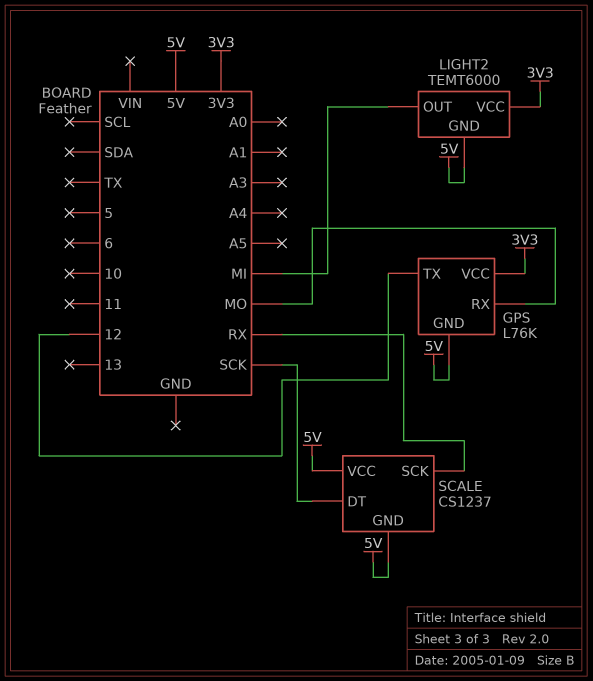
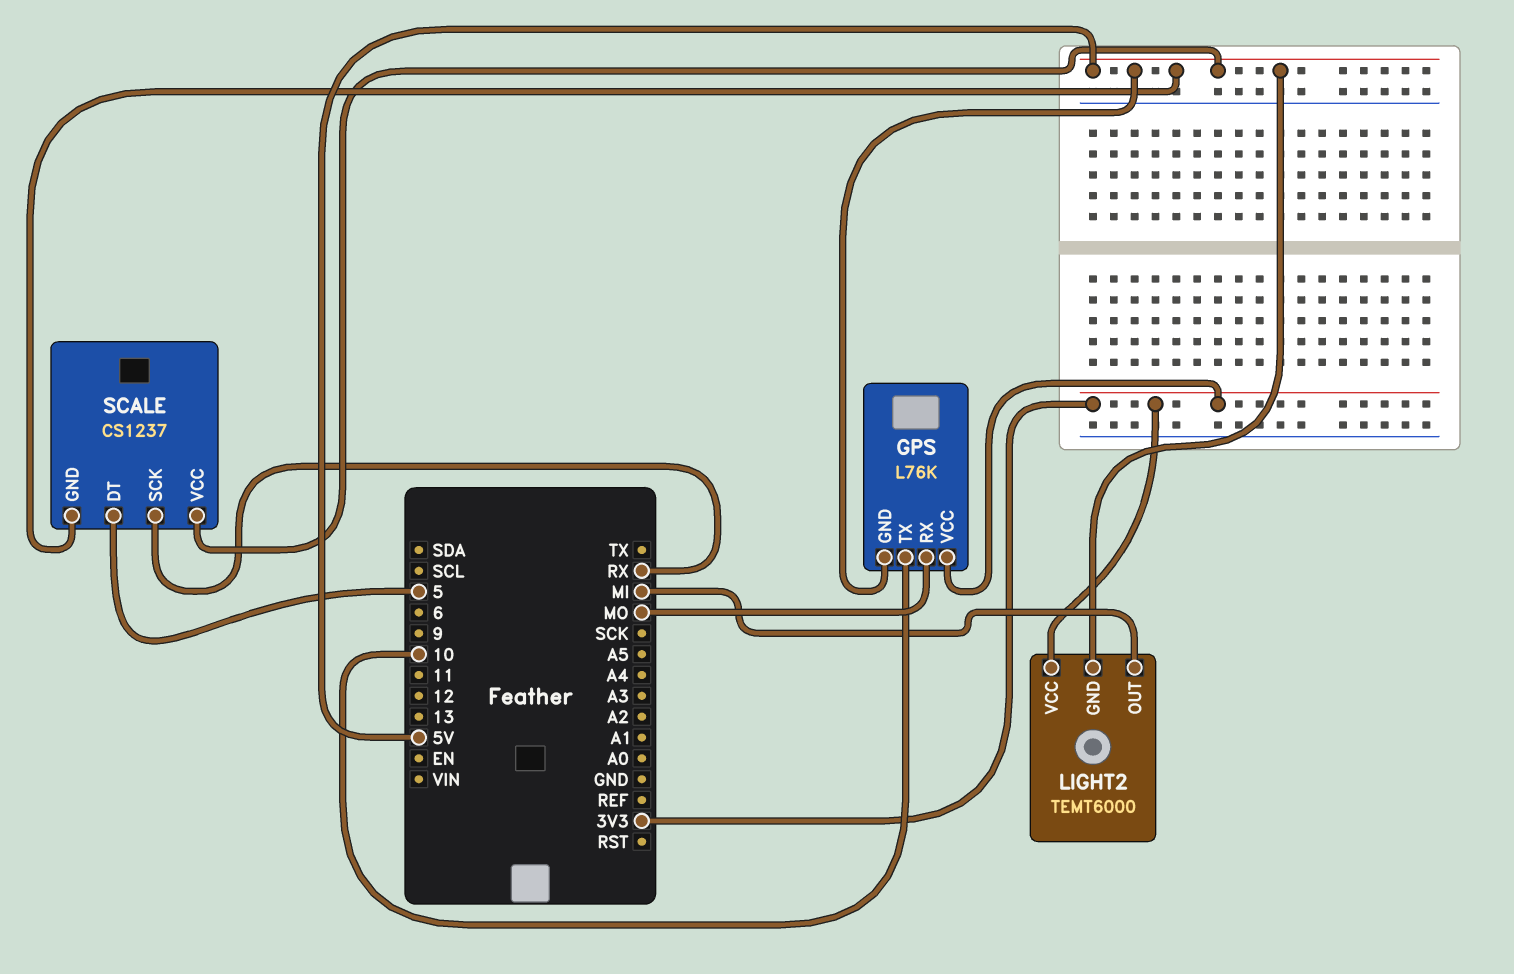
GPS pin TX: 12 -> 10
SCALE pin DT: SCK -> 5

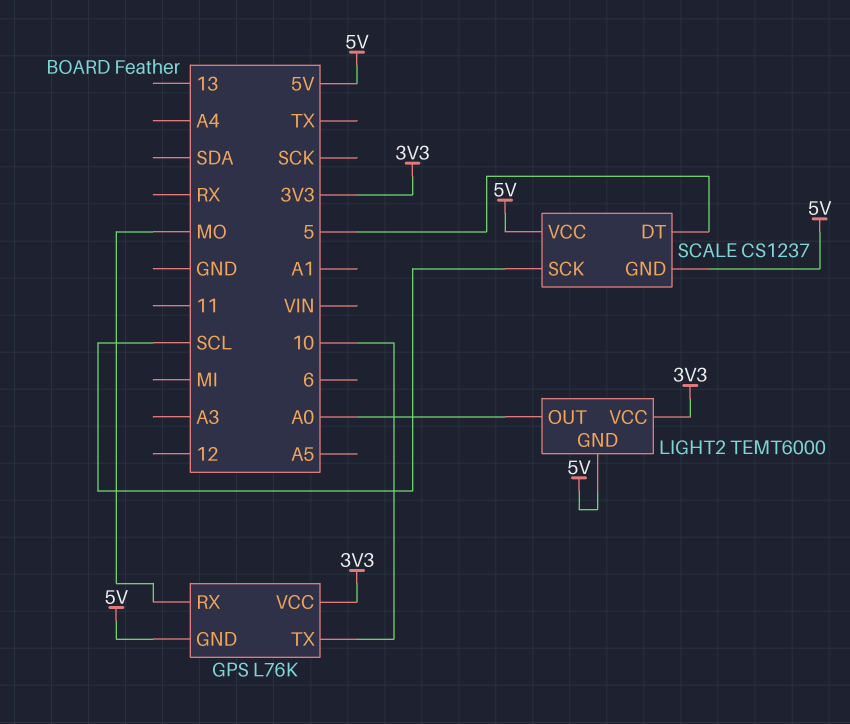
LIGHT2 pin OUT: MI -> A0
SCALE pin SCK: RX -> SCL

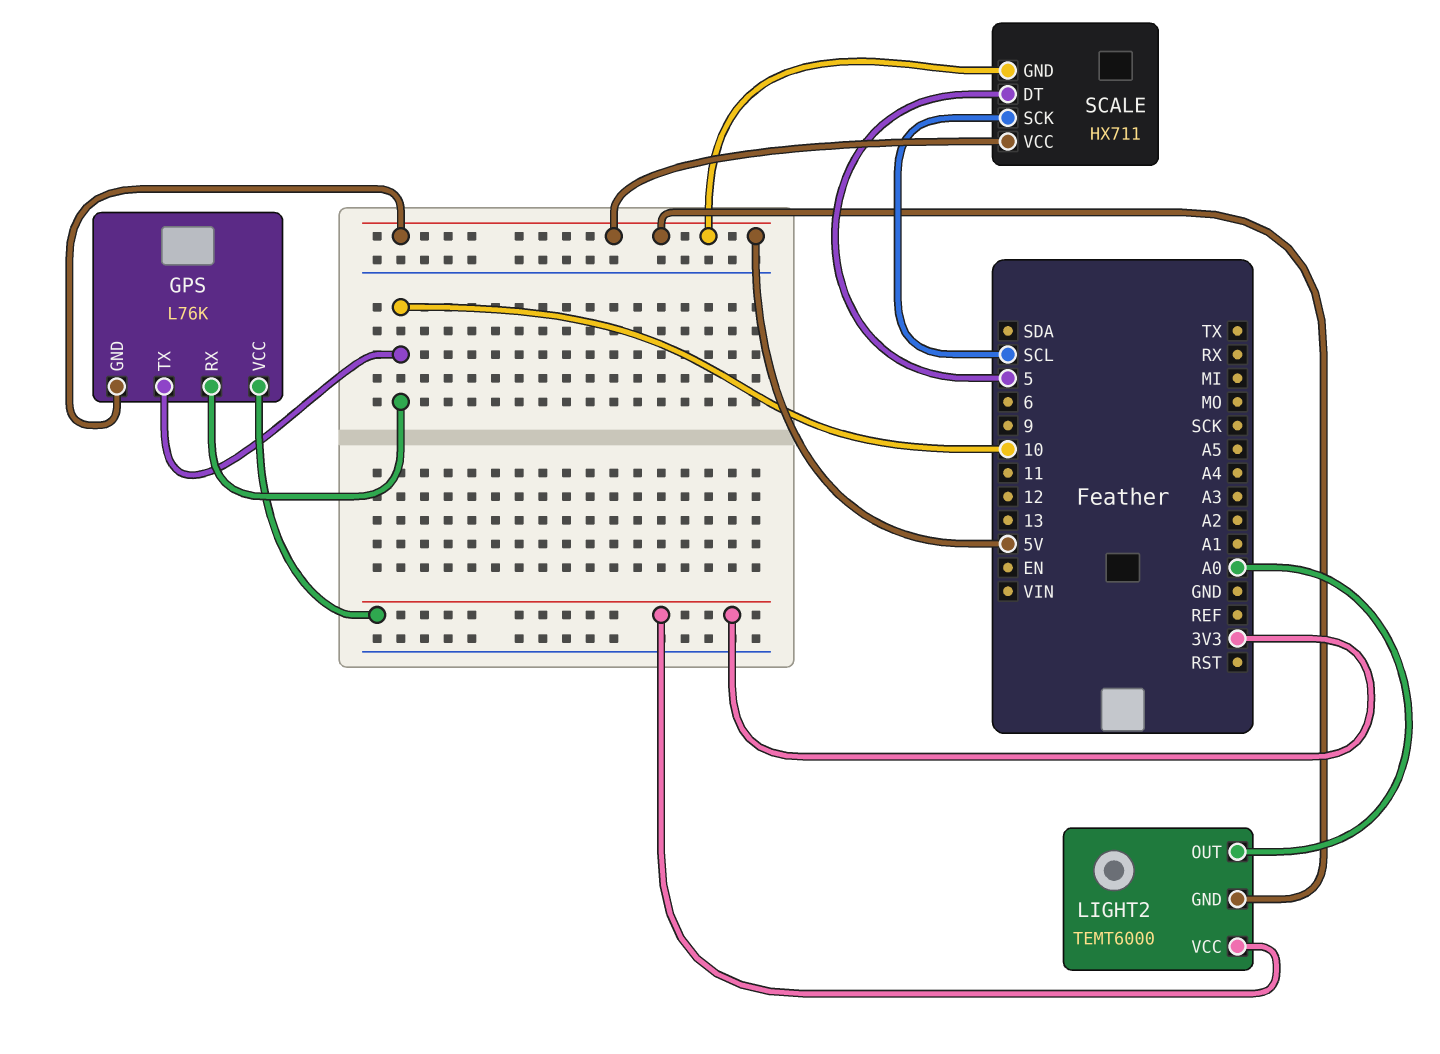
GPS pin RX: MO -> 10
SCALE: CS1237 -> HX711

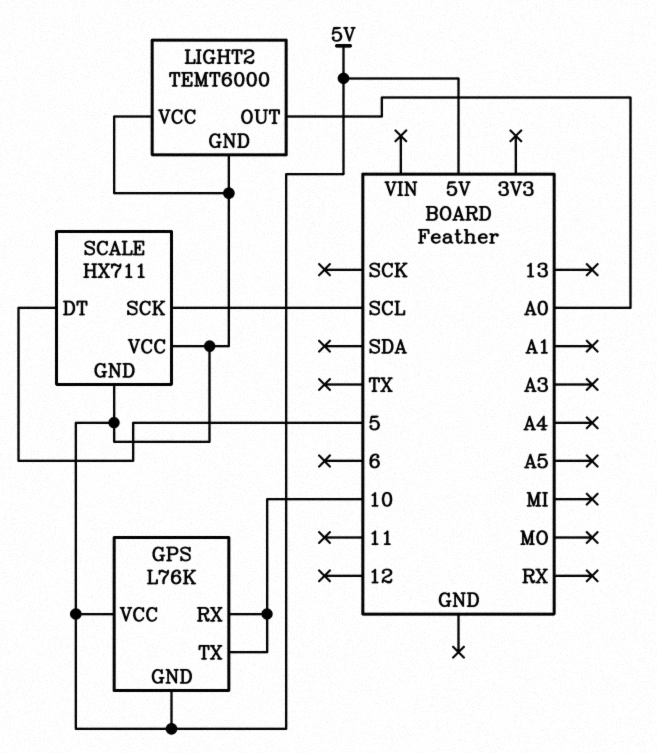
GPS pin VCC: 3V3 -> 5V
LIGHT2 pin VCC: 3V3 -> 5V

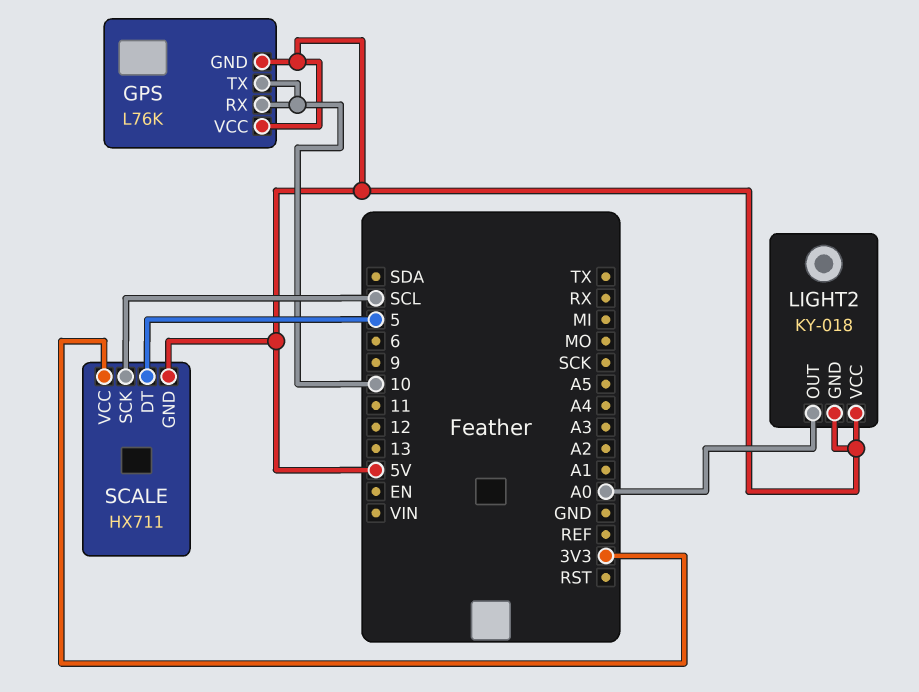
LIGHT2: TEMT6000 -> KY-018
SCALE pin VCC: 5V -> 3V3

